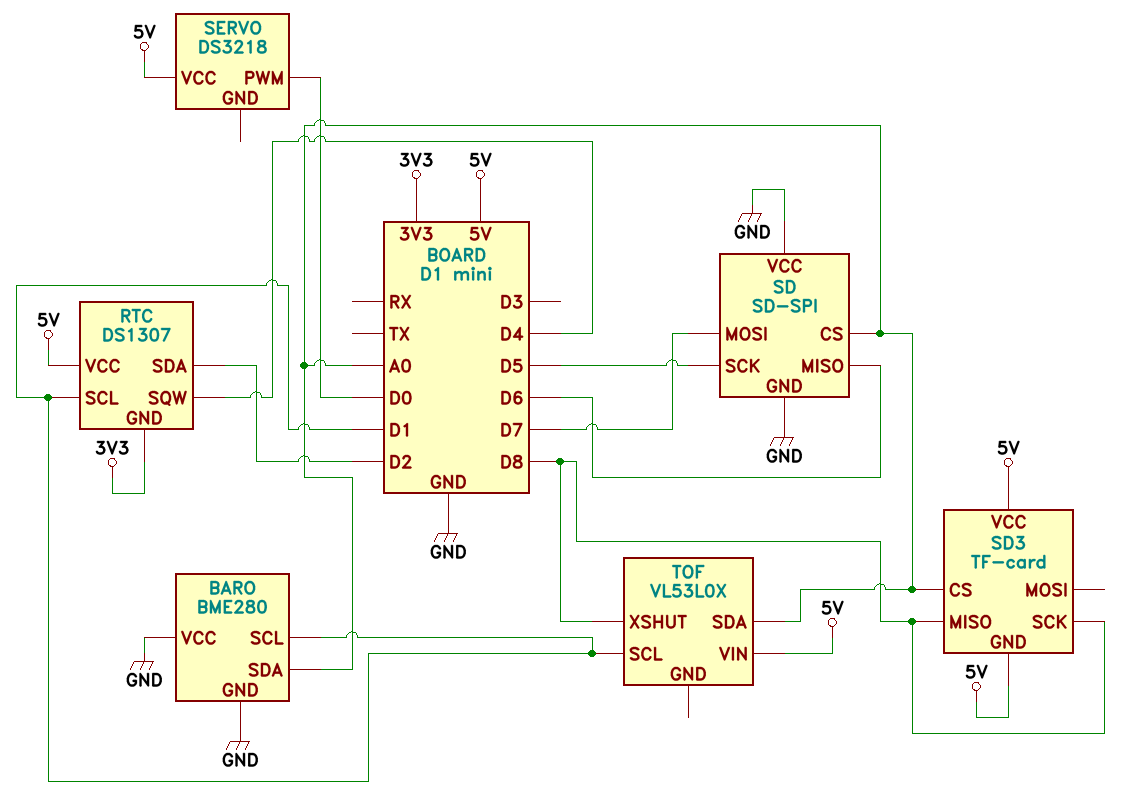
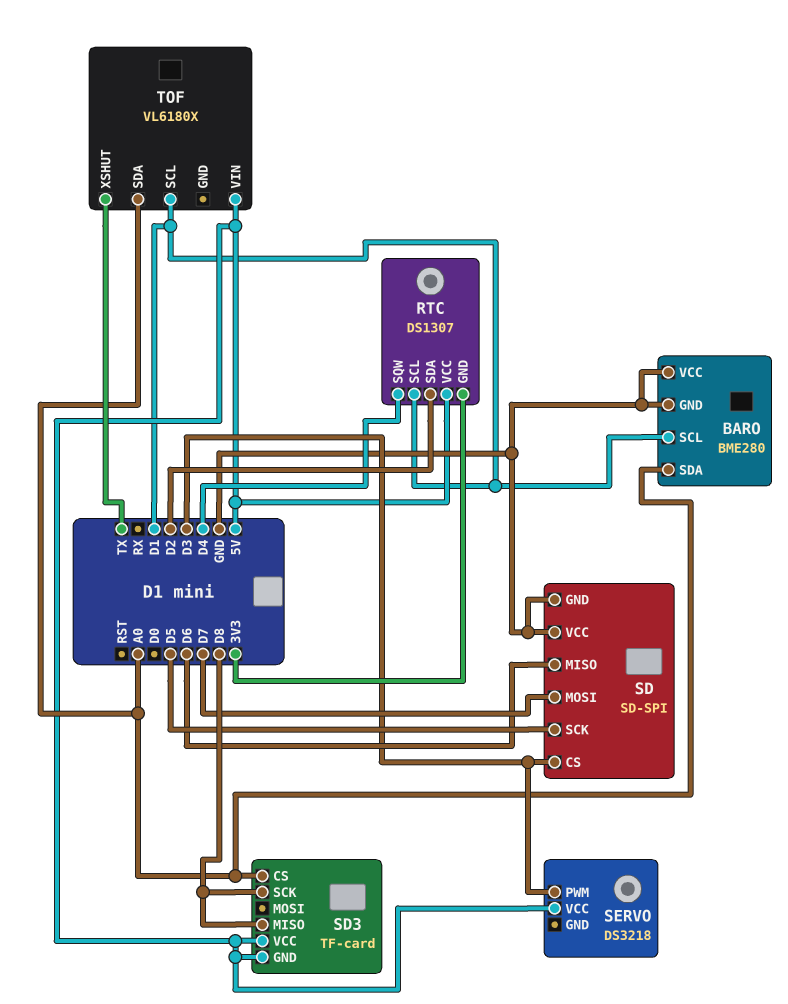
SD pin CS: A0 -> D3
SERVO pin PWM: D0 -> D3
TOF: VL53L0X -> VL6180X
TOF pin XSHUT: D8 -> TX

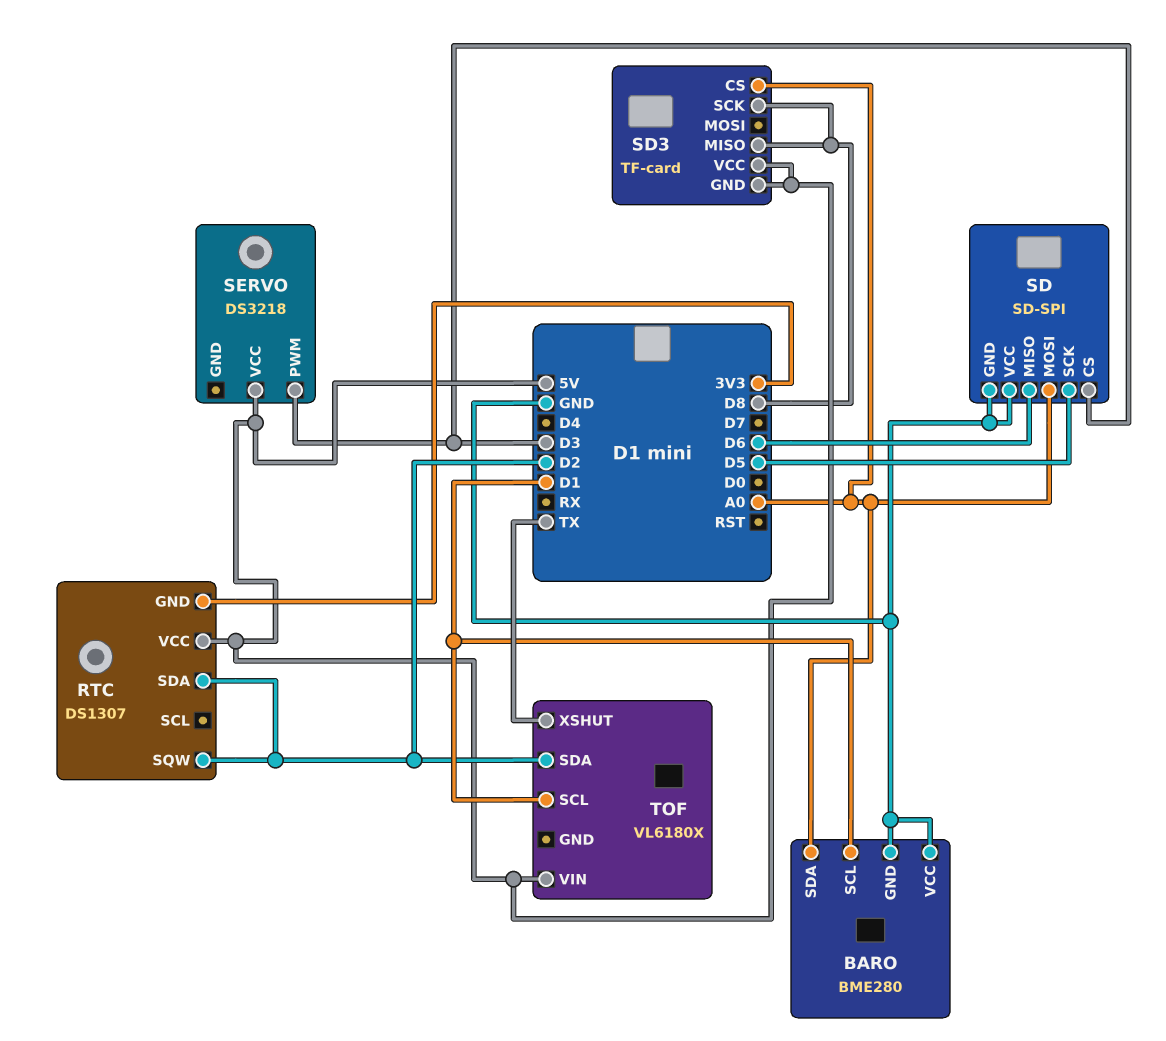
RTC pin SCL: D1 -> none
RTC pin SQW: D4 -> D2
SD pin MOSI: D7 -> A0
TOF pin SDA: A0 -> D2

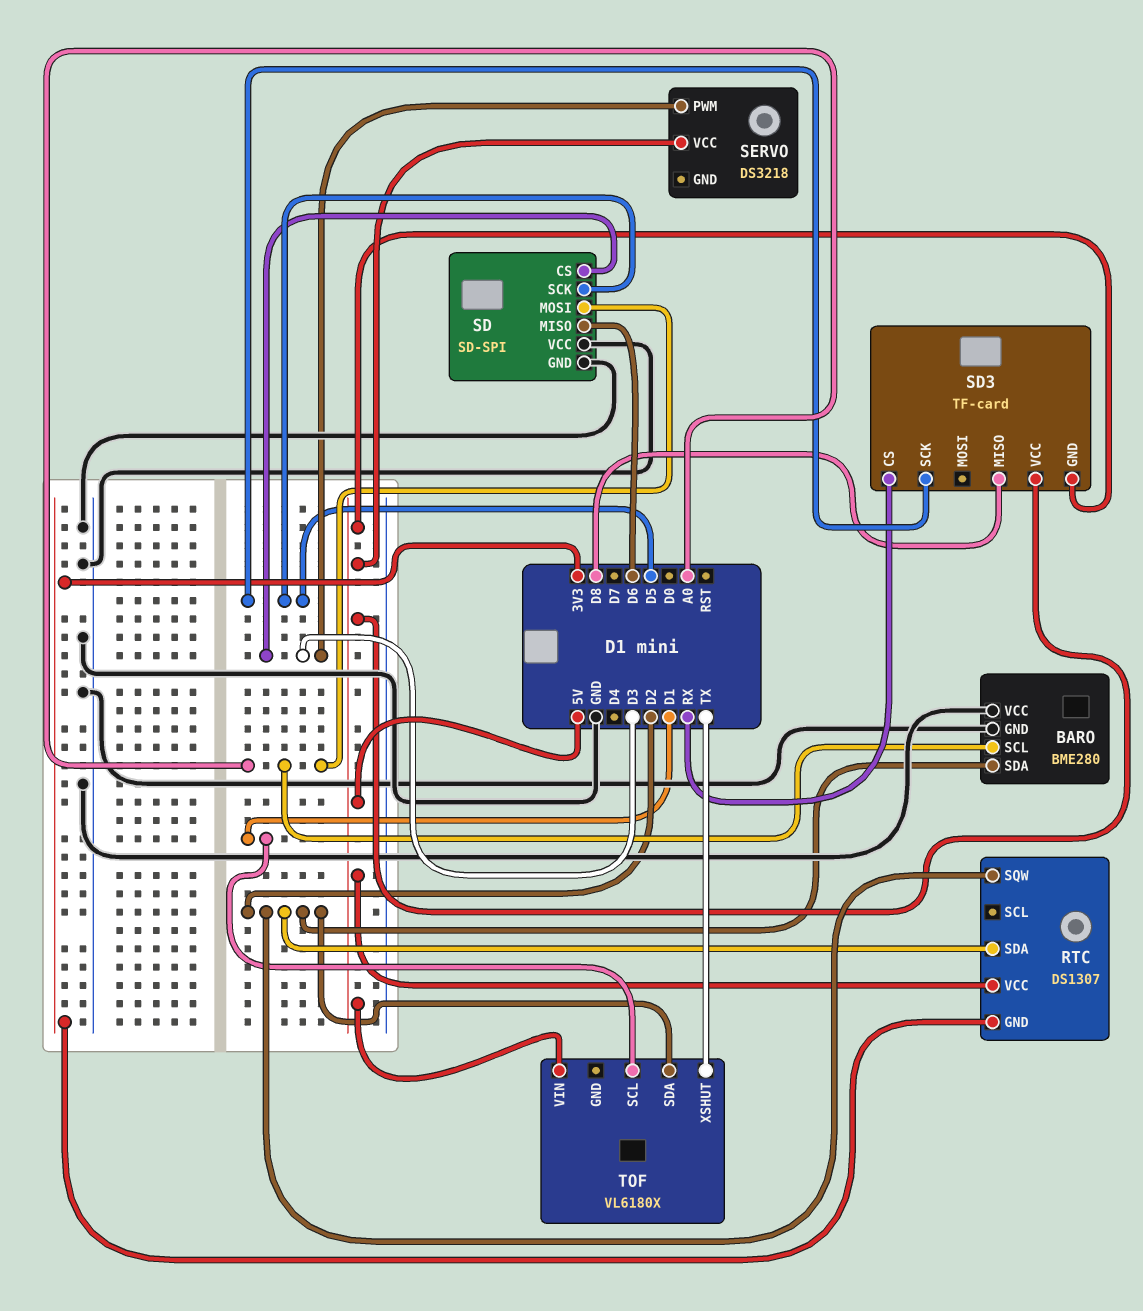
BARO pin SCL: D1 -> A0
BARO pin SDA: A0 -> D2
SD3 pin CS: A0 -> RX
SD3 pin SCK: D8 -> D5

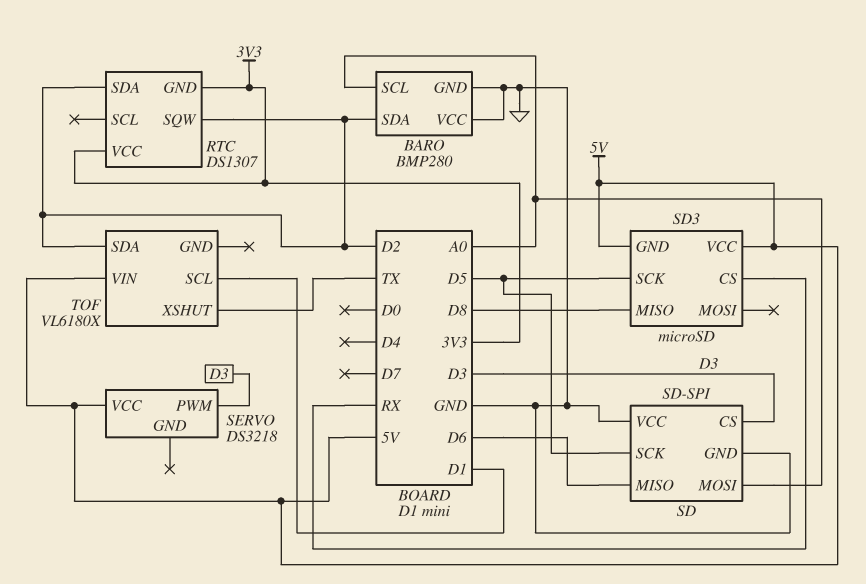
BARO: BME280 -> BMP280
RTC pin VCC: 5V -> 3V3
SD3: TF-card -> microSD

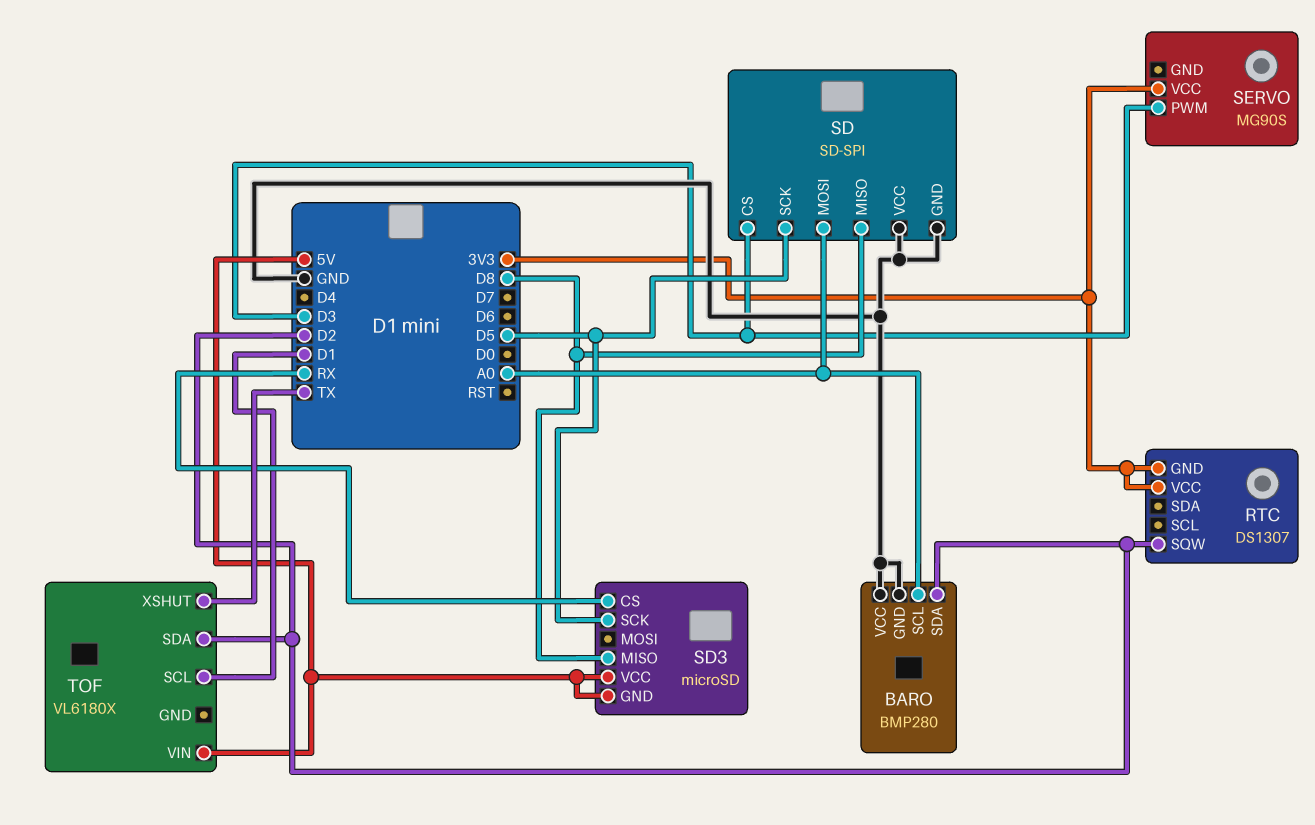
RTC pin SDA: D2 -> none
SD pin MISO: D6 -> D8
SERVO: DS3218 -> MG90S
SERVO pin VCC: 5V -> 3V3

